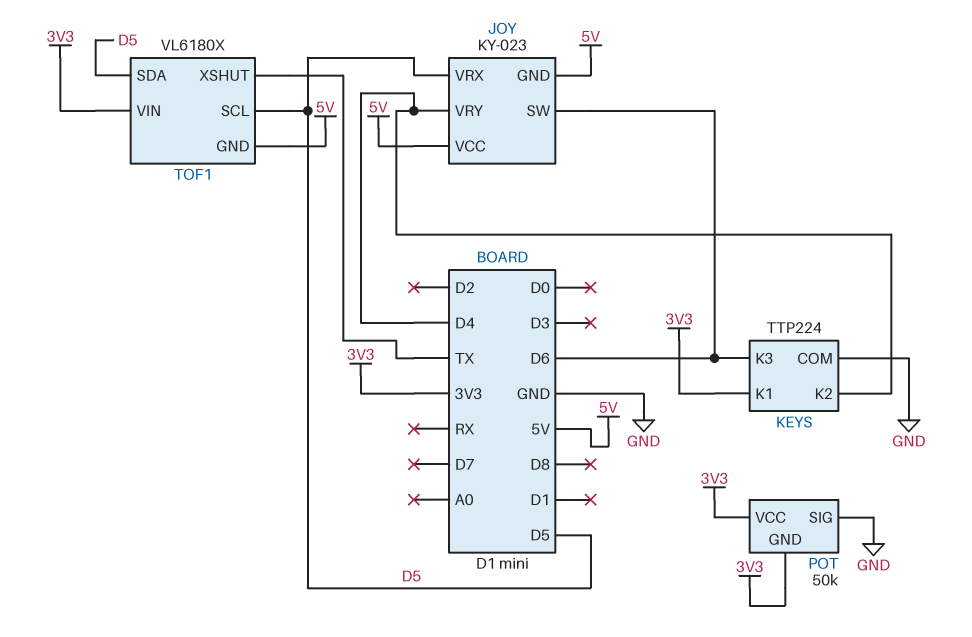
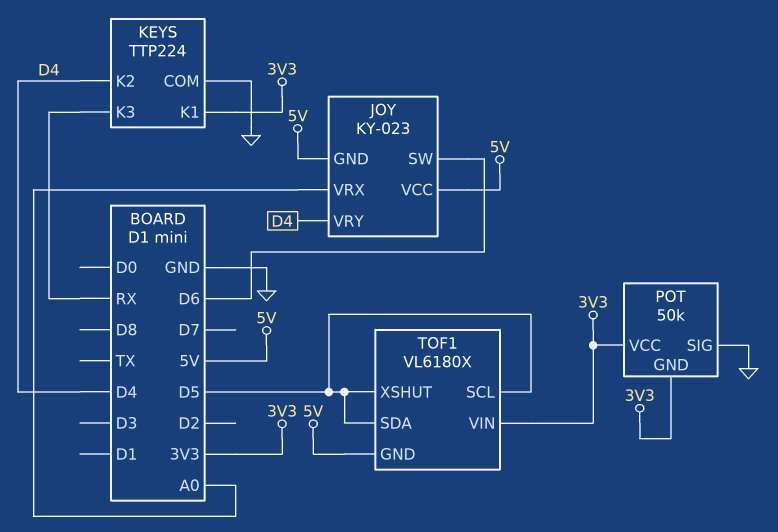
JOY pin VRX: D5 -> A0
KEYS pin K3: D6 -> RX
TOF1 pin XSHUT: TX -> D5

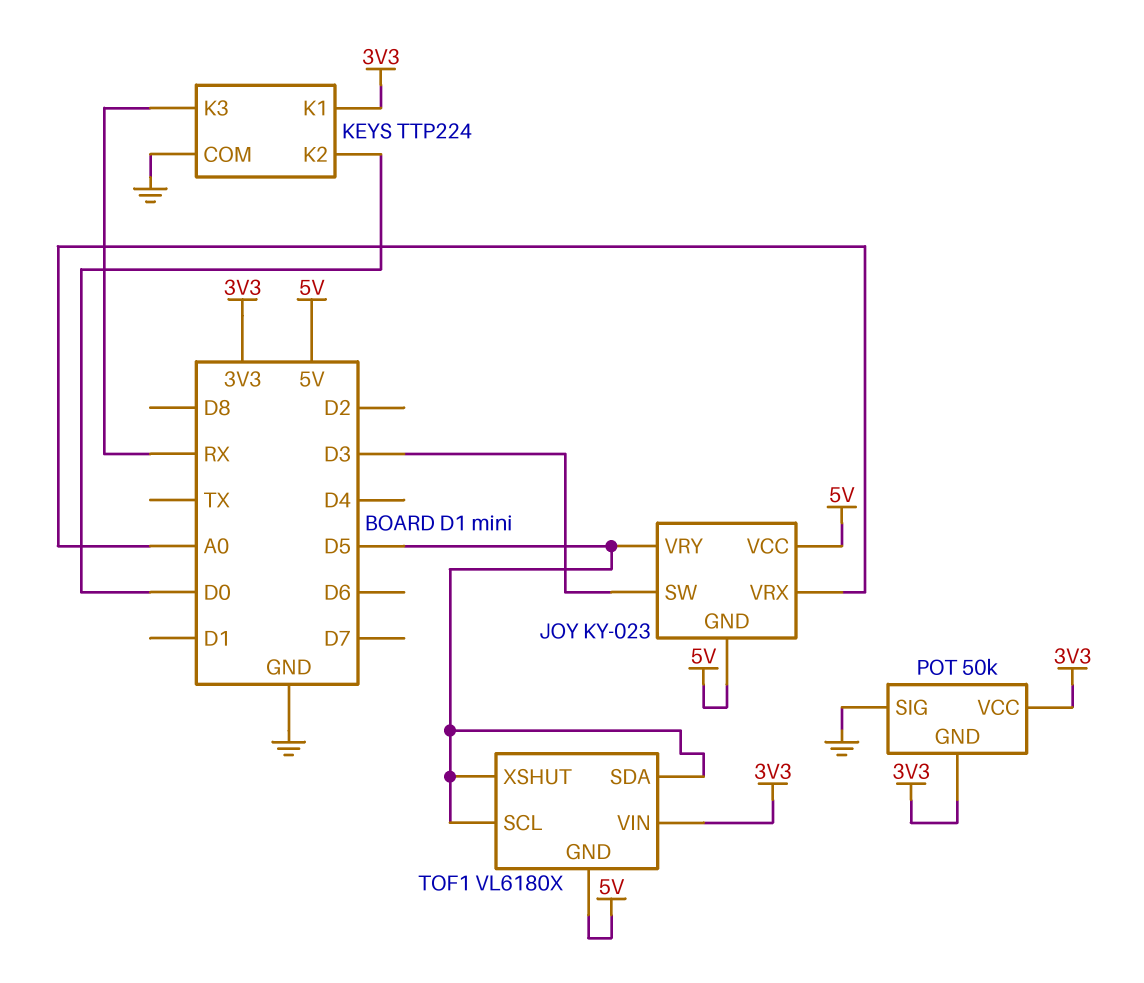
JOY pin SW: D6 -> D3
JOY pin VRY: D4 -> D5
KEYS pin K2: D4 -> D0

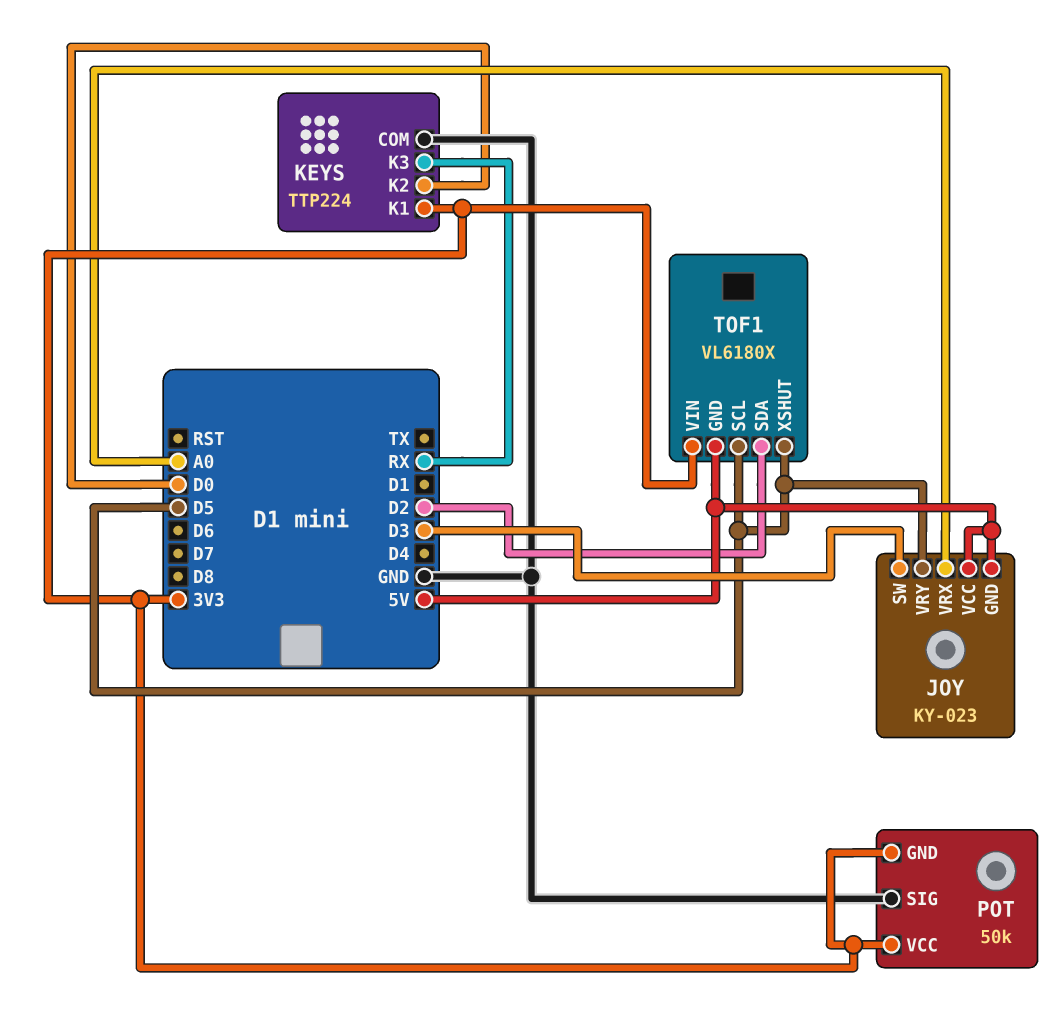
TOF1 pin SDA: D5 -> D2

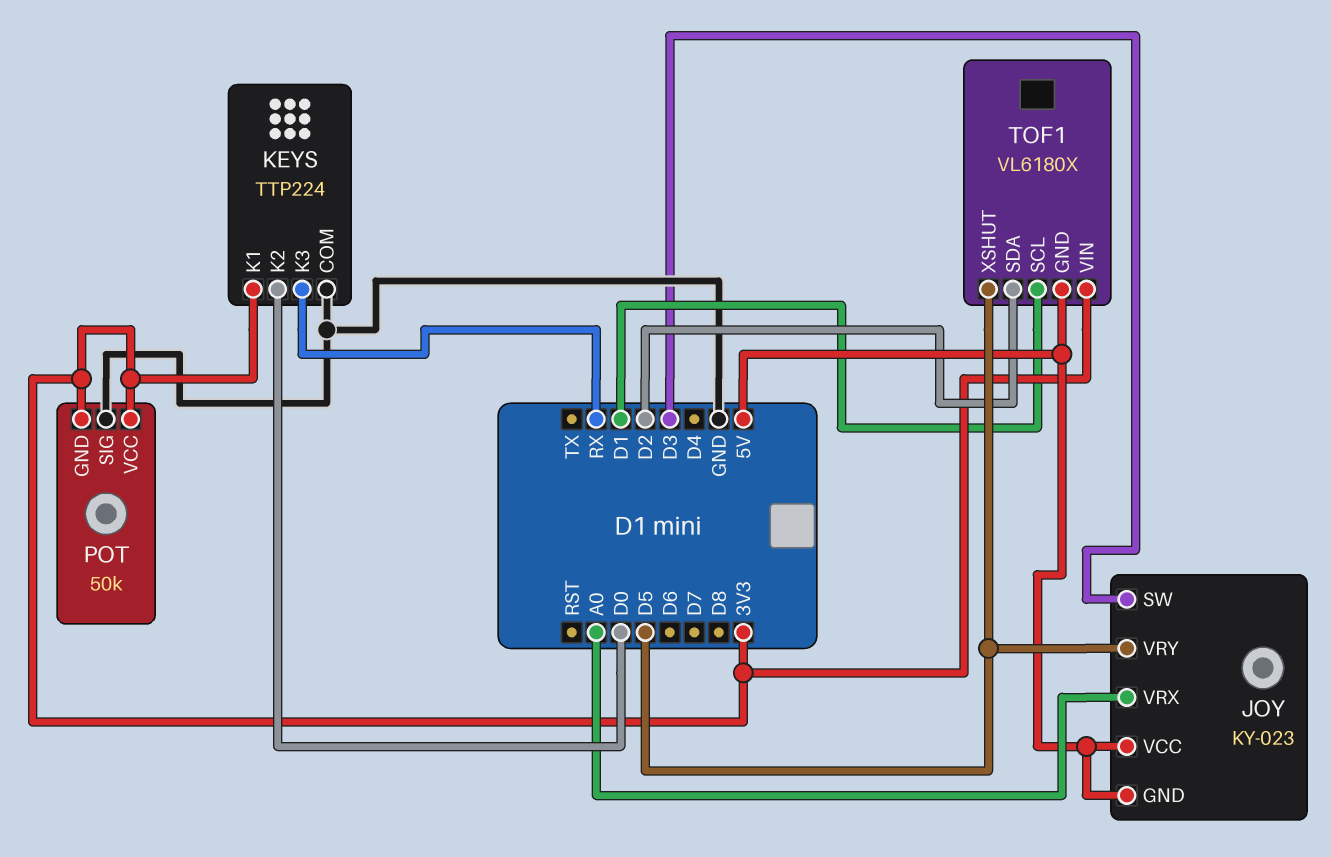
TOF1 pin SCL: D5 -> D1

